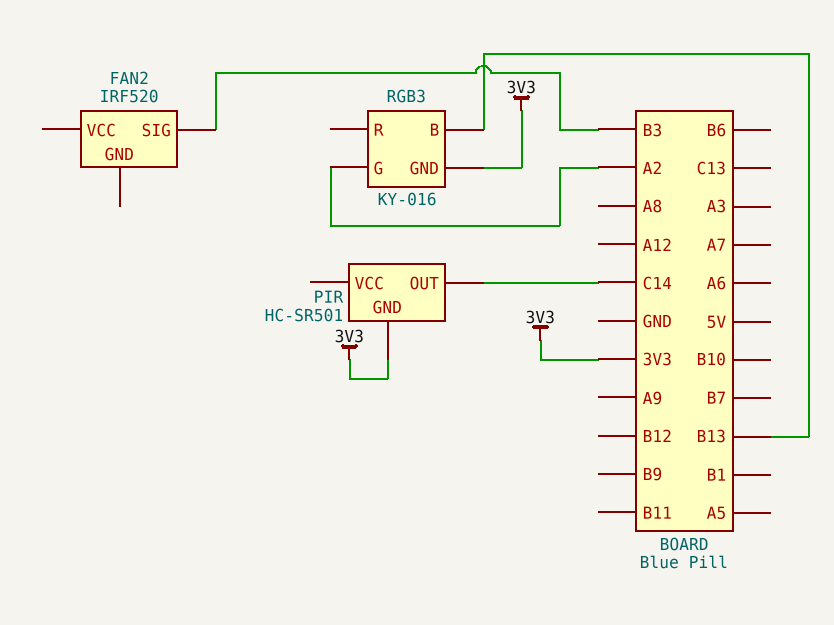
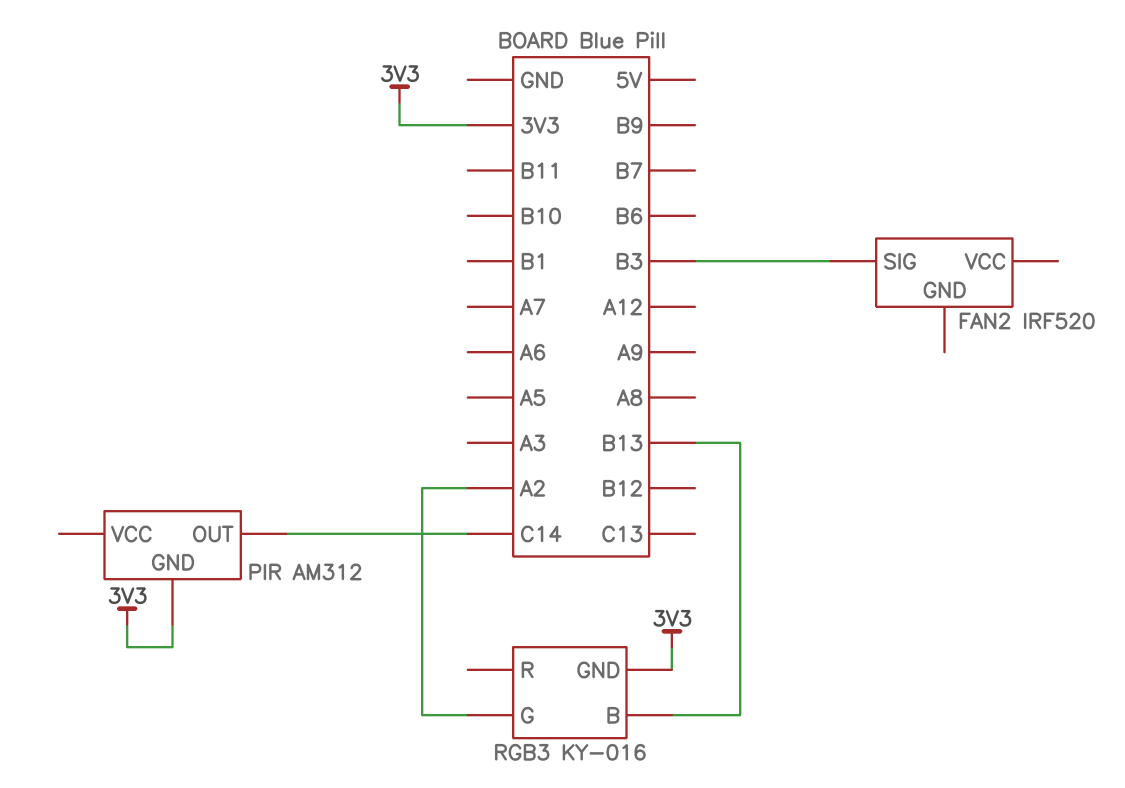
PIR: HC-SR501 -> AM312

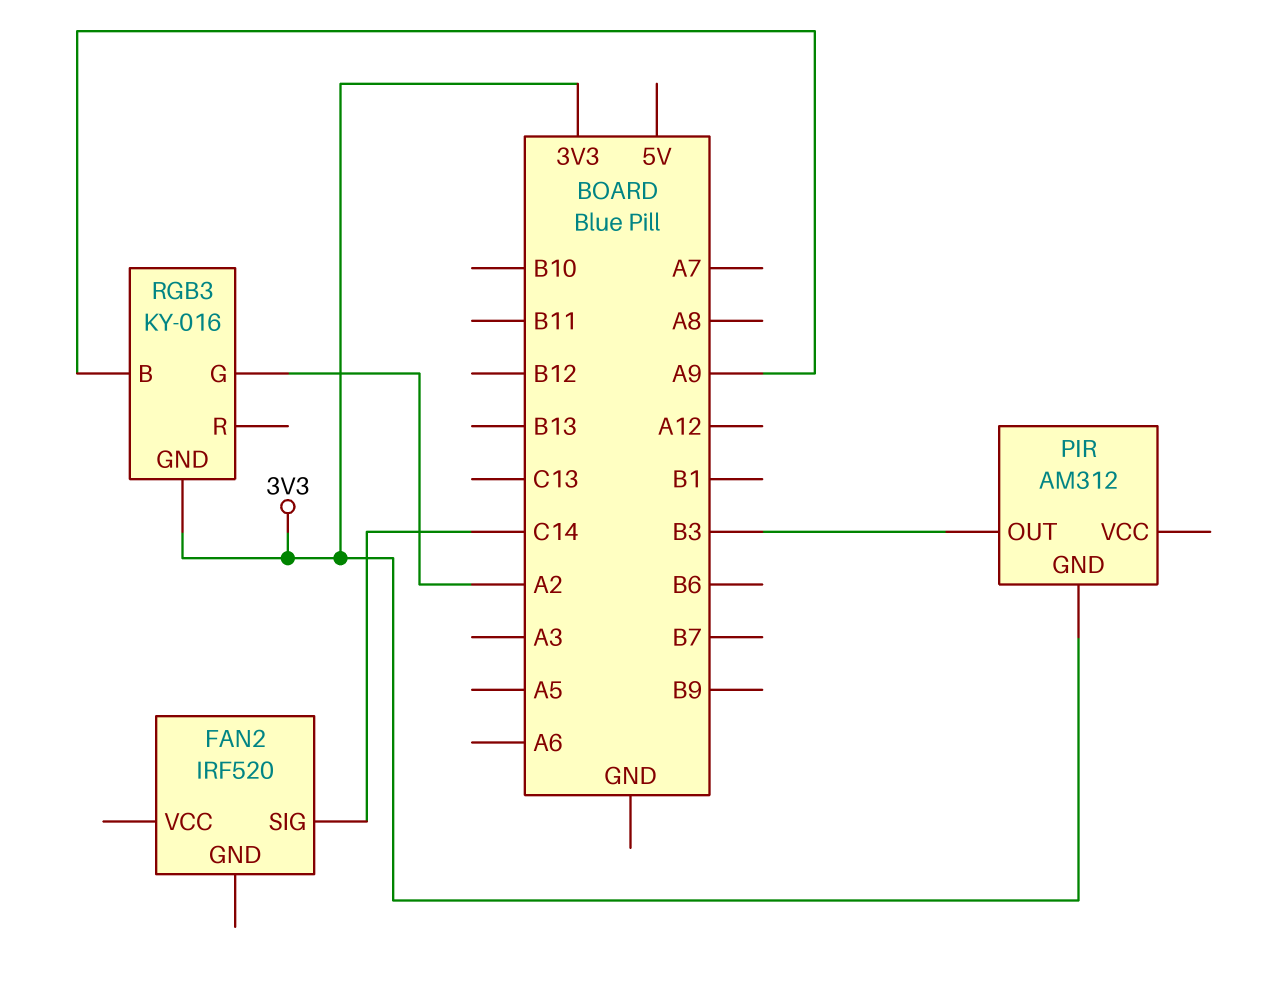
FAN2 pin SIG: B3 -> C14
PIR pin OUT: C14 -> B3
RGB3 pin B: B13 -> A9

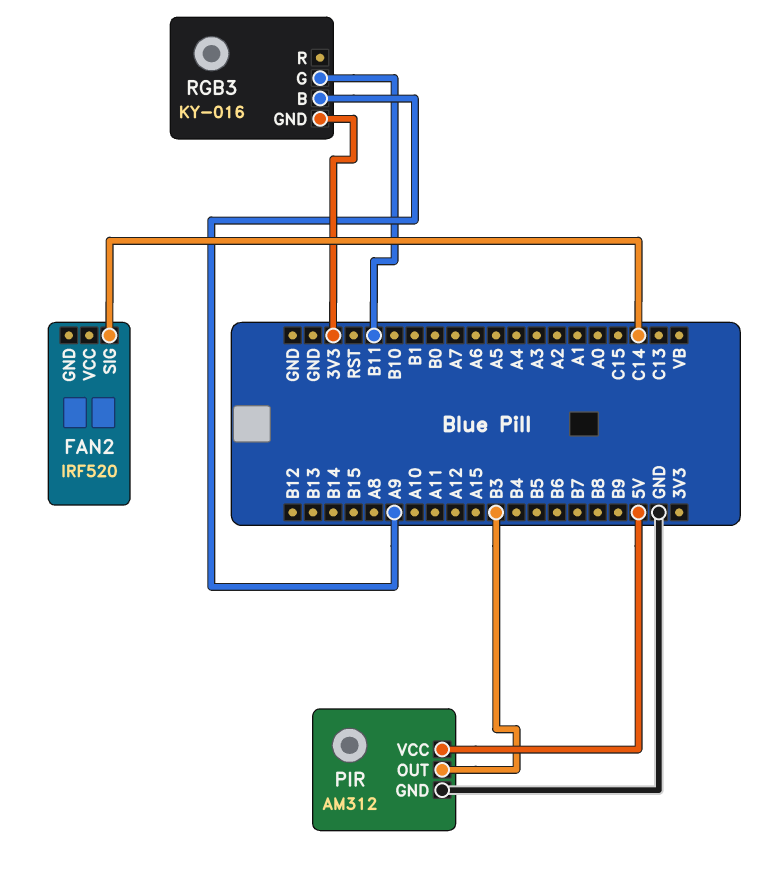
PIR pin GND: 3V3 -> GND
PIR pin VCC: none -> 5V
RGB3 pin G: A2 -> B11

